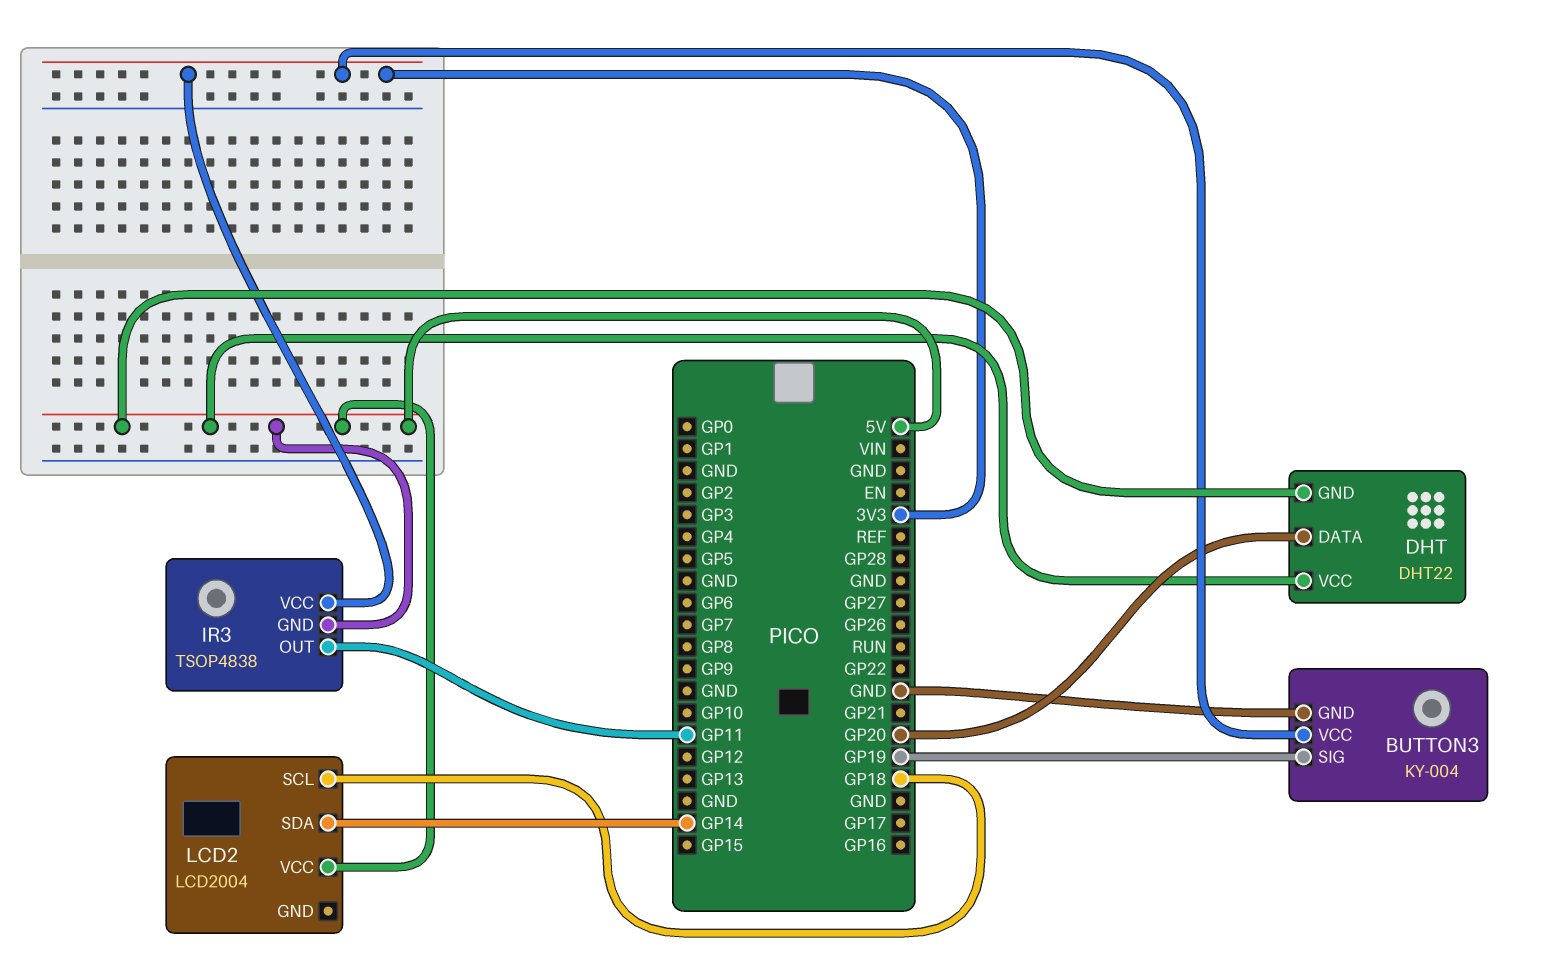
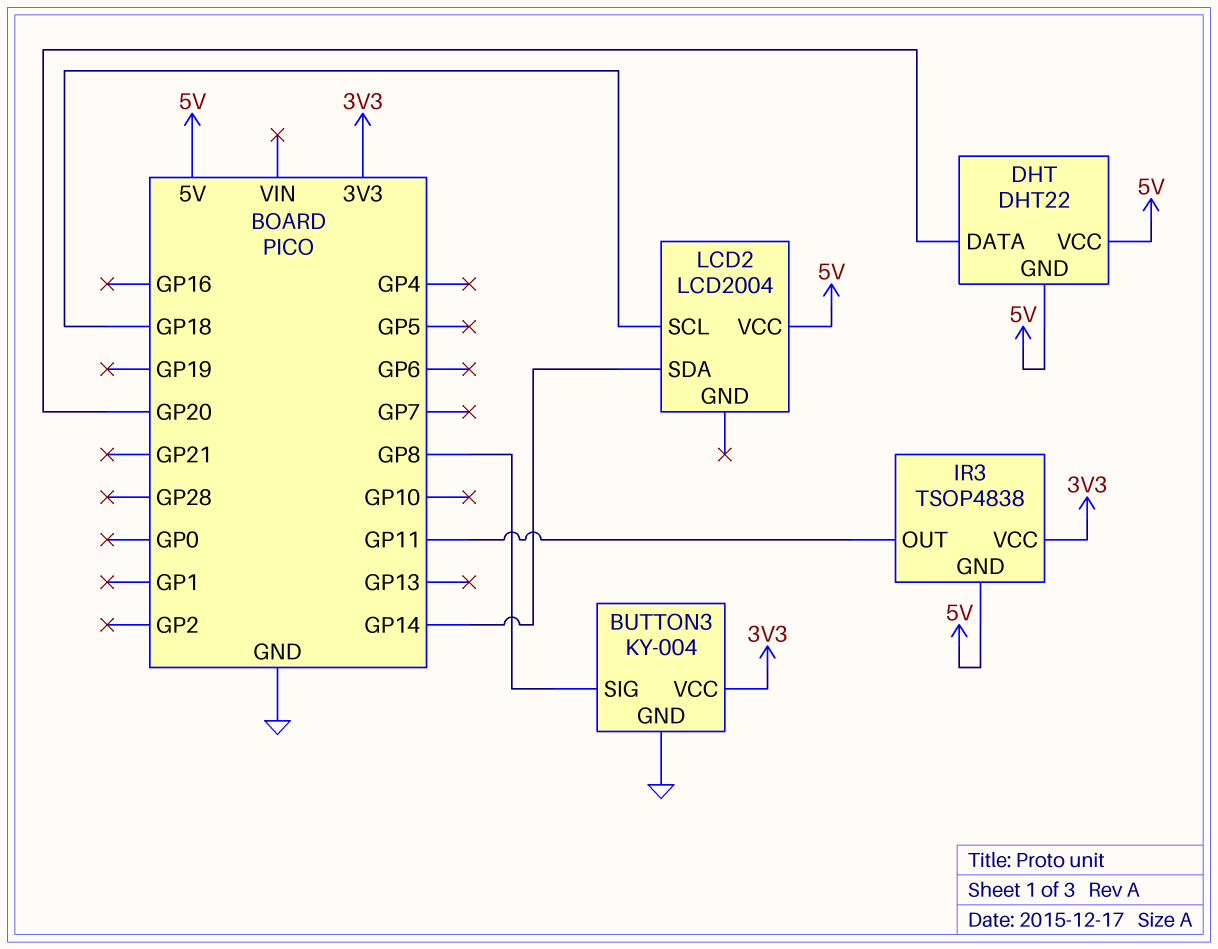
BUTTON3 pin SIG: GP19 -> GP8

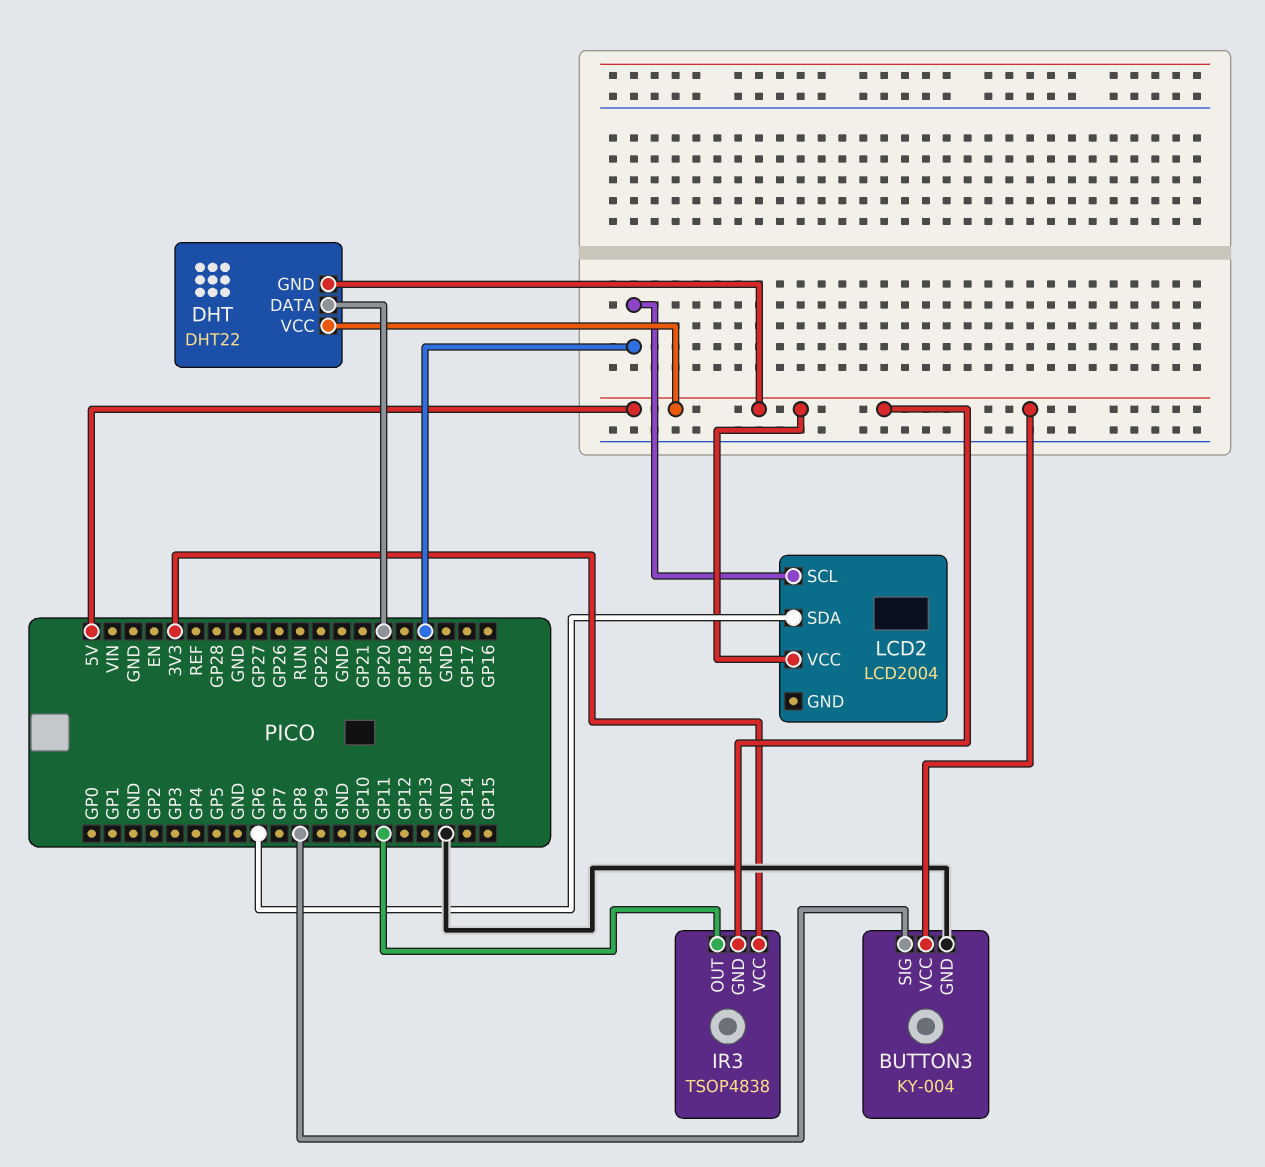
BUTTON3 pin VCC: 3V3 -> 5V
LCD2 pin SDA: GP14 -> GP6

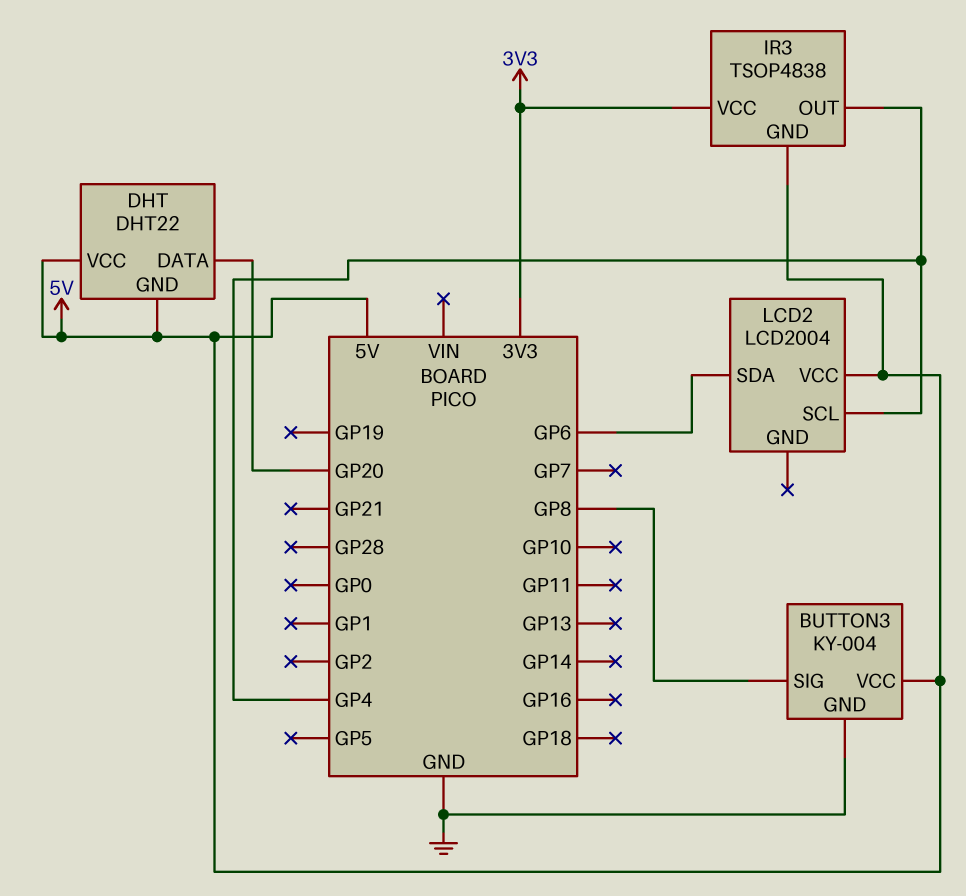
IR3 pin OUT: GP11 -> GP4
LCD2 pin SCL: GP18 -> GP4

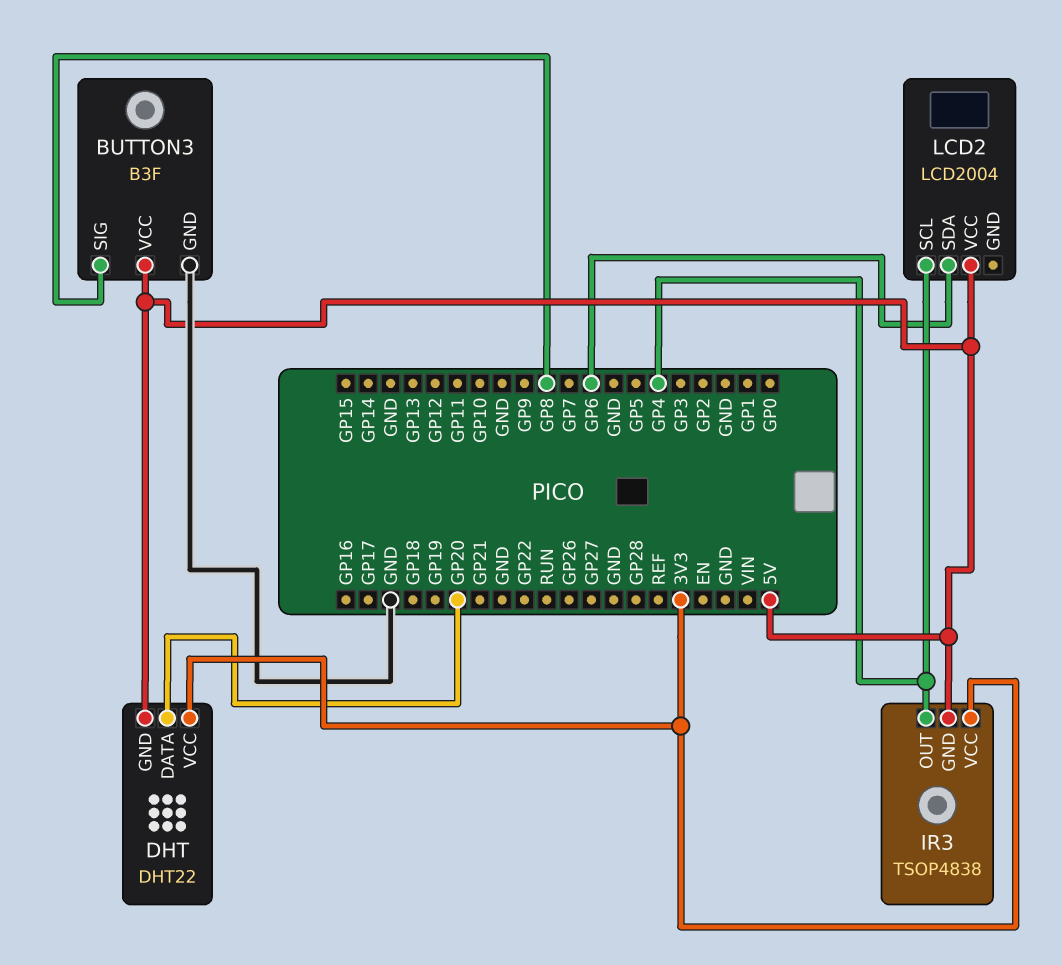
BUTTON3: KY-004 -> B3F
DHT pin VCC: 5V -> 3V3

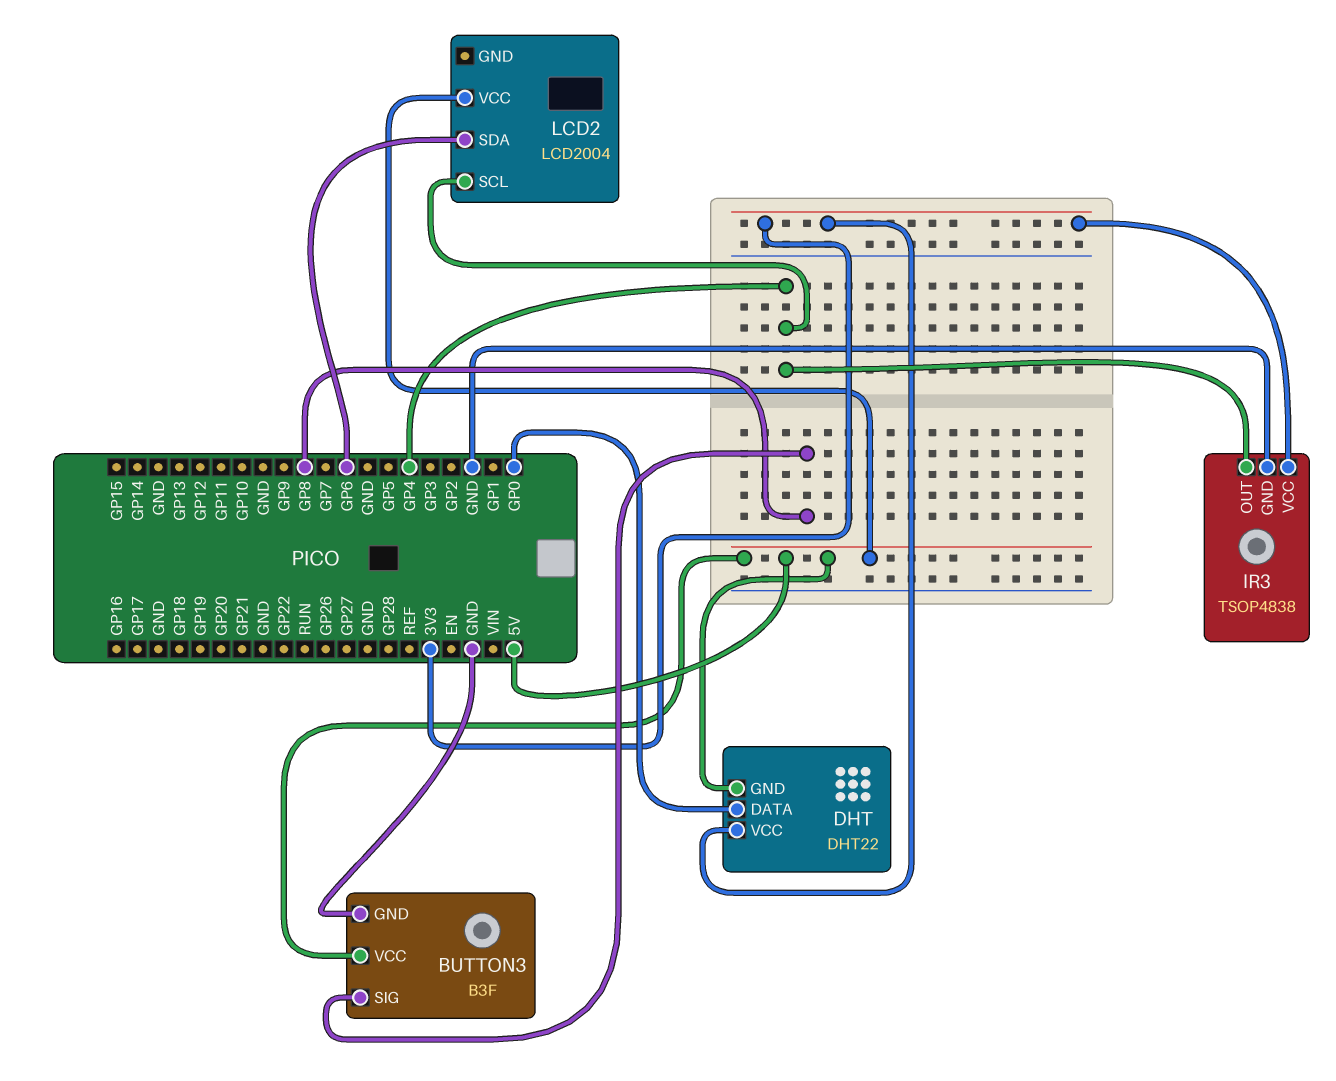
DHT pin DATA: GP20 -> GP0
IR3 pin GND: 5V -> GND

